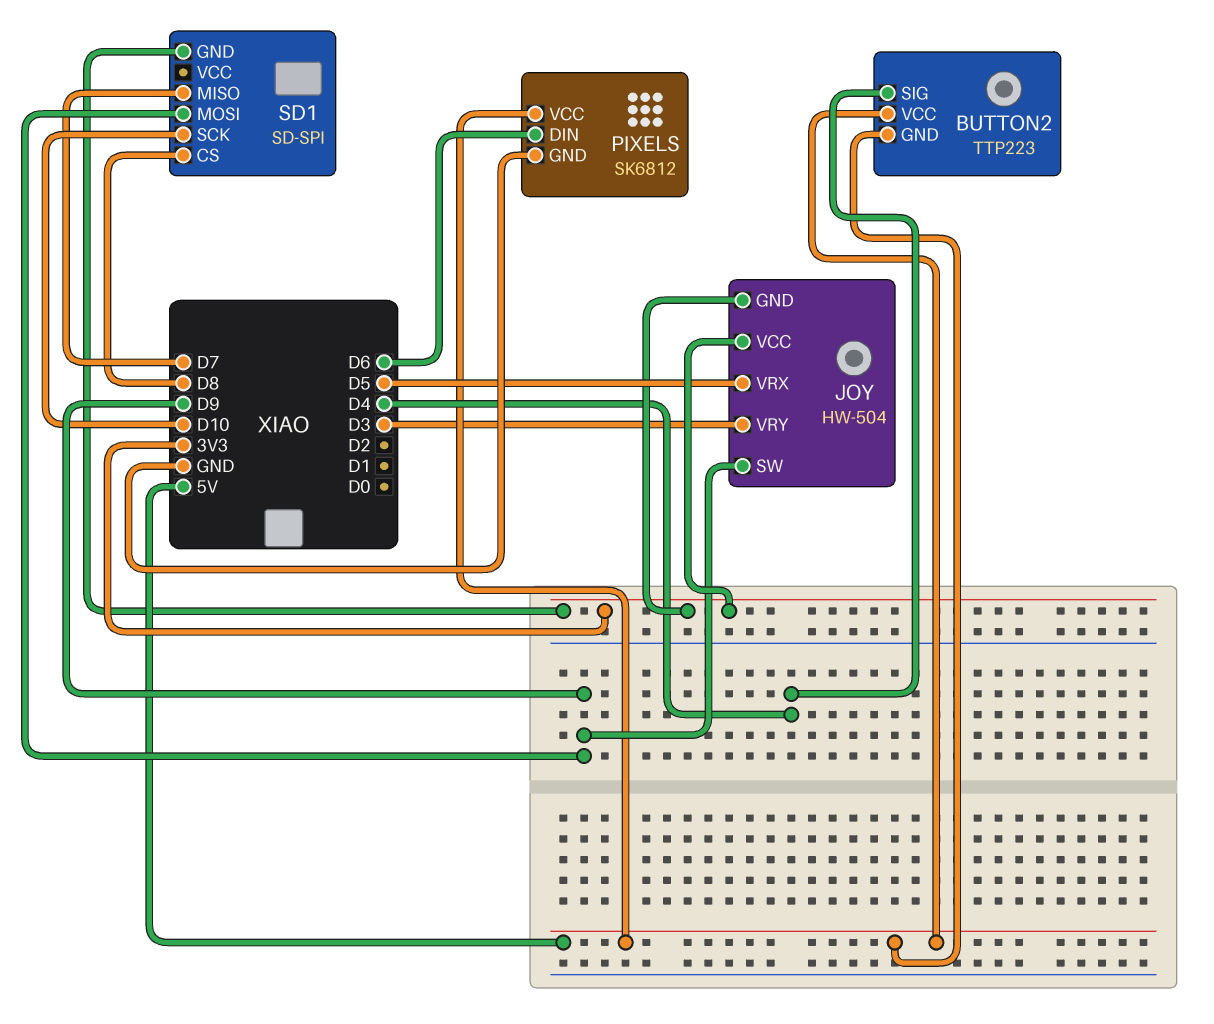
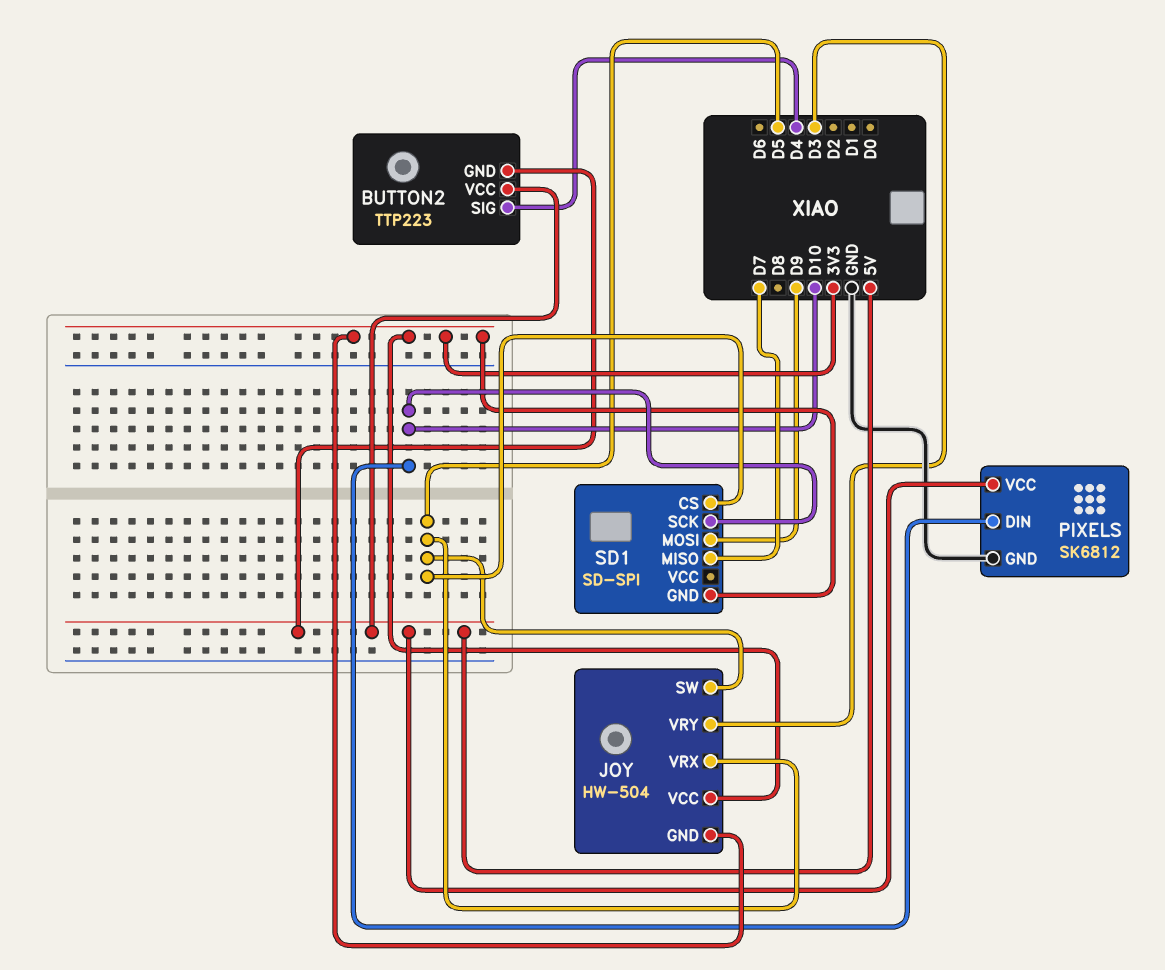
JOY pin SW: D9 -> D5
PIXELS pin DIN: D6 -> D10
SD1 pin CS: D8 -> D5

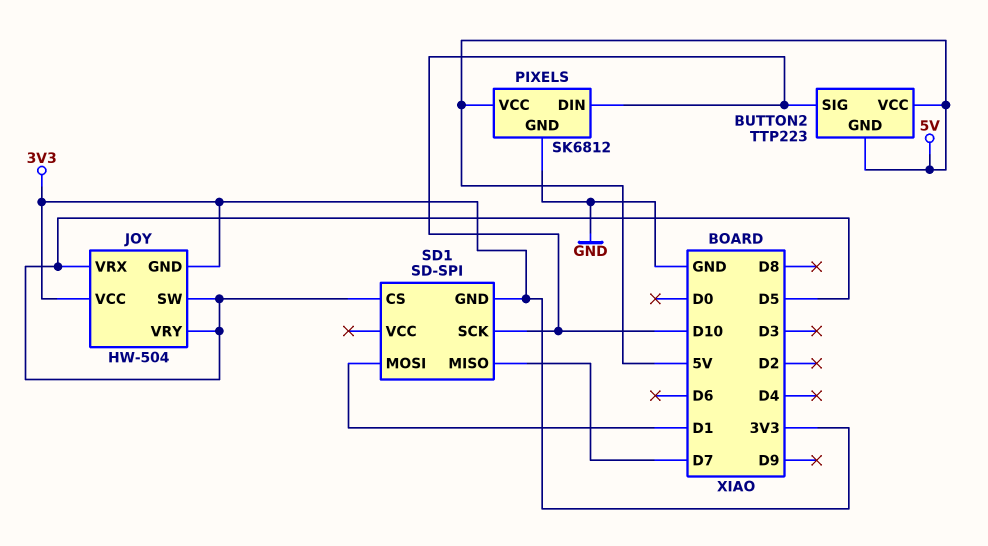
BUTTON2 pin SIG: D4 -> D10
JOY pin VRY: D3 -> D5
SD1 pin MOSI: D9 -> D1

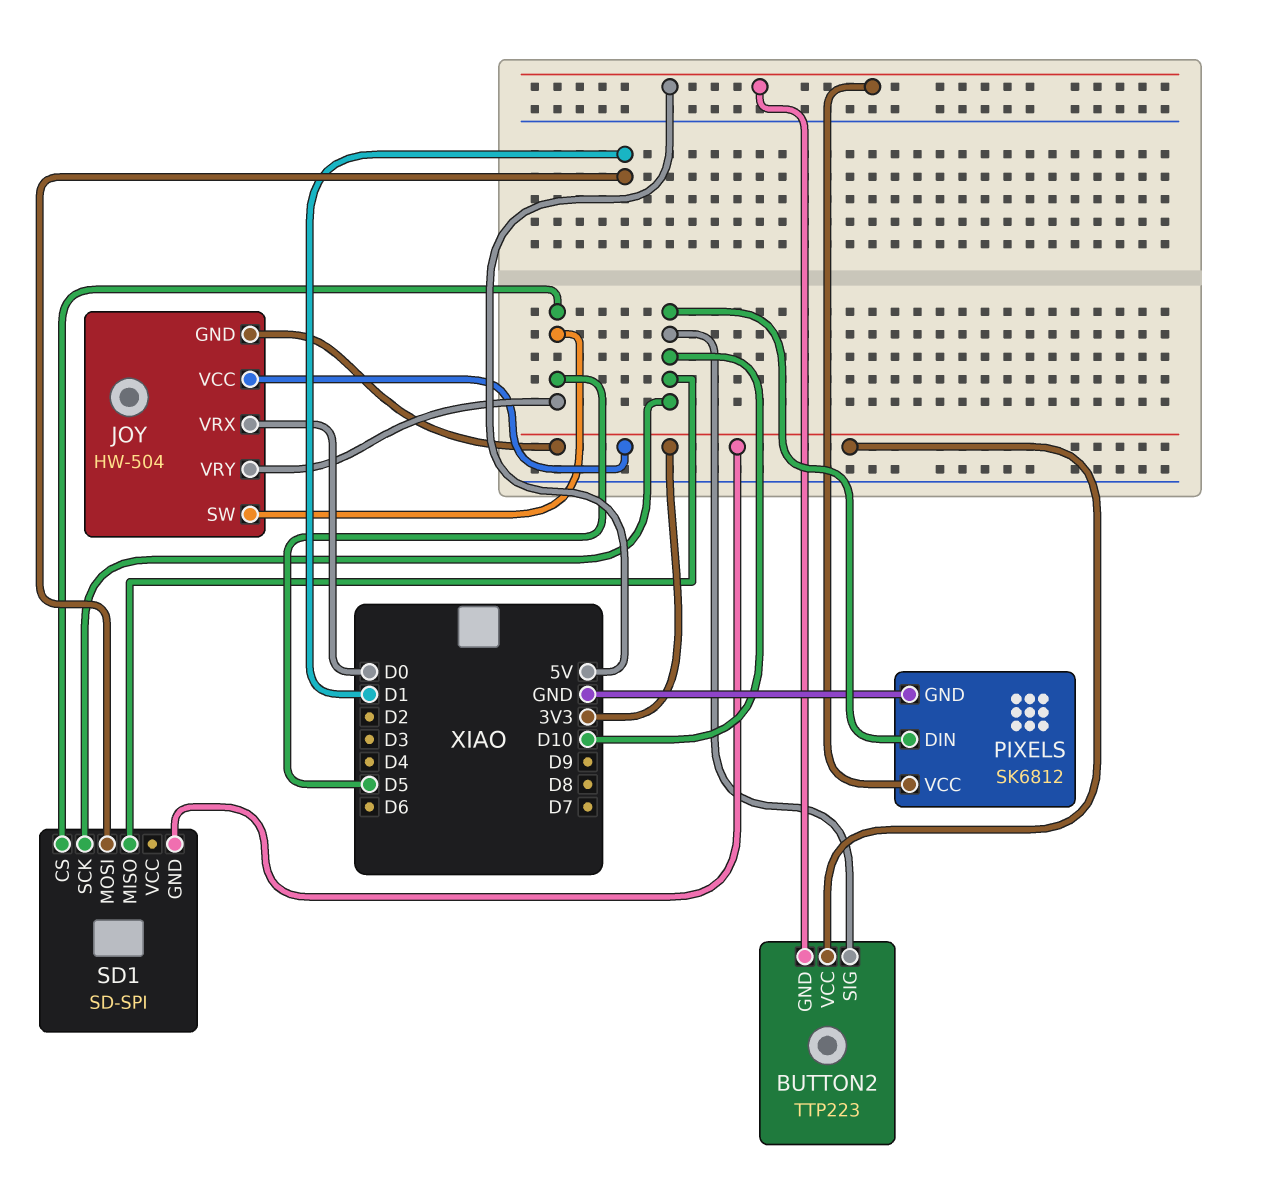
BUTTON2 pin VCC: 5V -> 3V3
JOY pin VRX: D5 -> D0
SD1 pin MISO: D7 -> D10

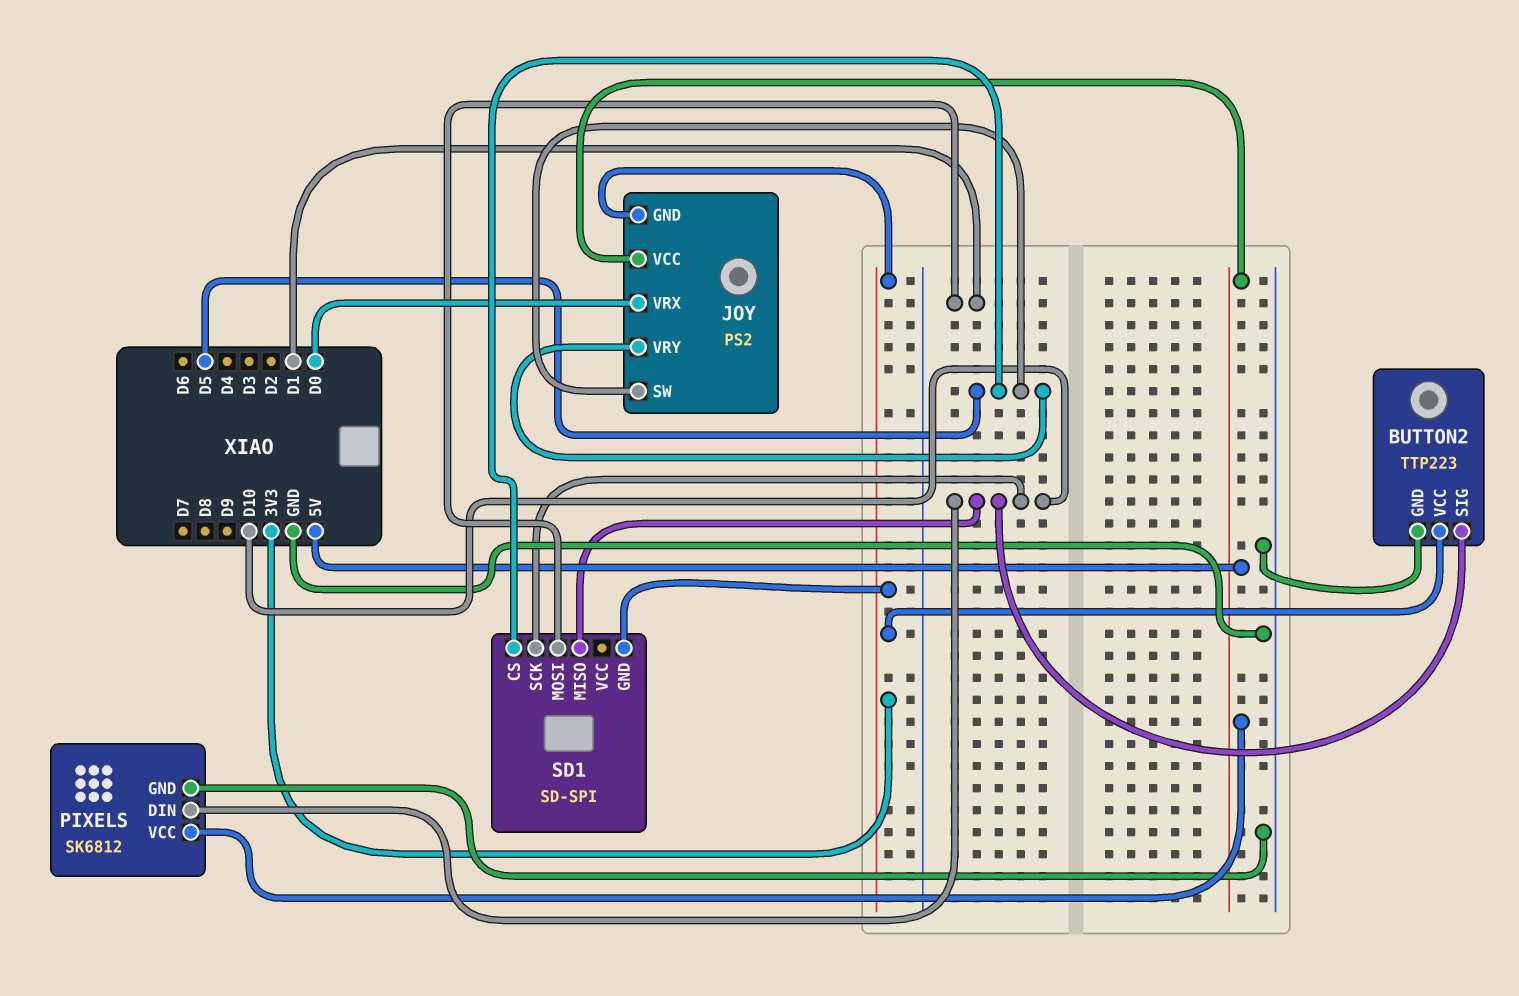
BUTTON2 pin GND: 5V -> GND
JOY: HW-504 -> PS2
JOY pin VCC: 3V3 -> 5V

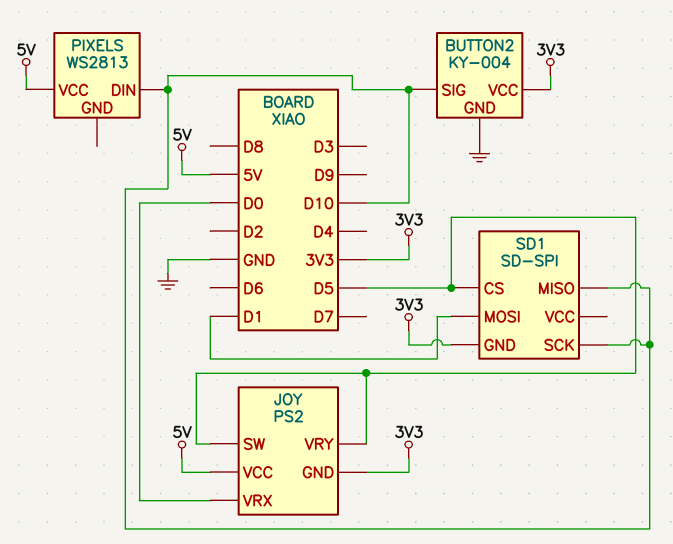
BUTTON2: TTP223 -> KY-004
PIXELS: SK6812 -> WS2813
PIXELS pin GND: GND -> none

